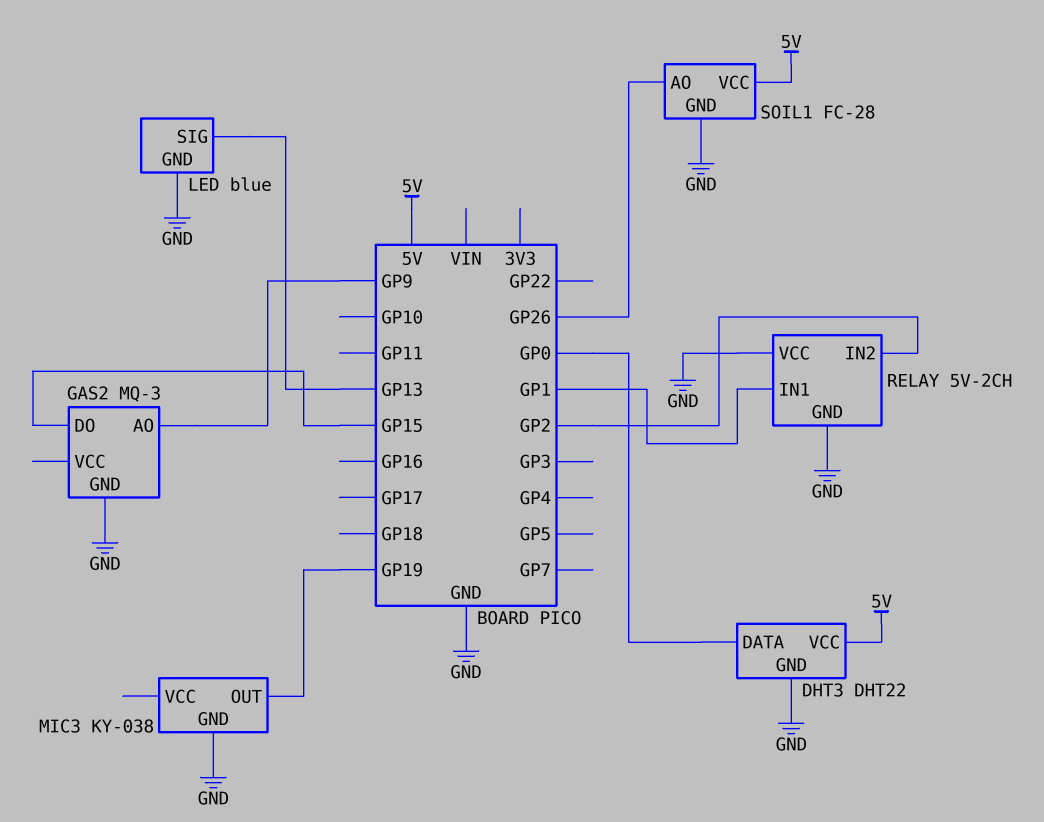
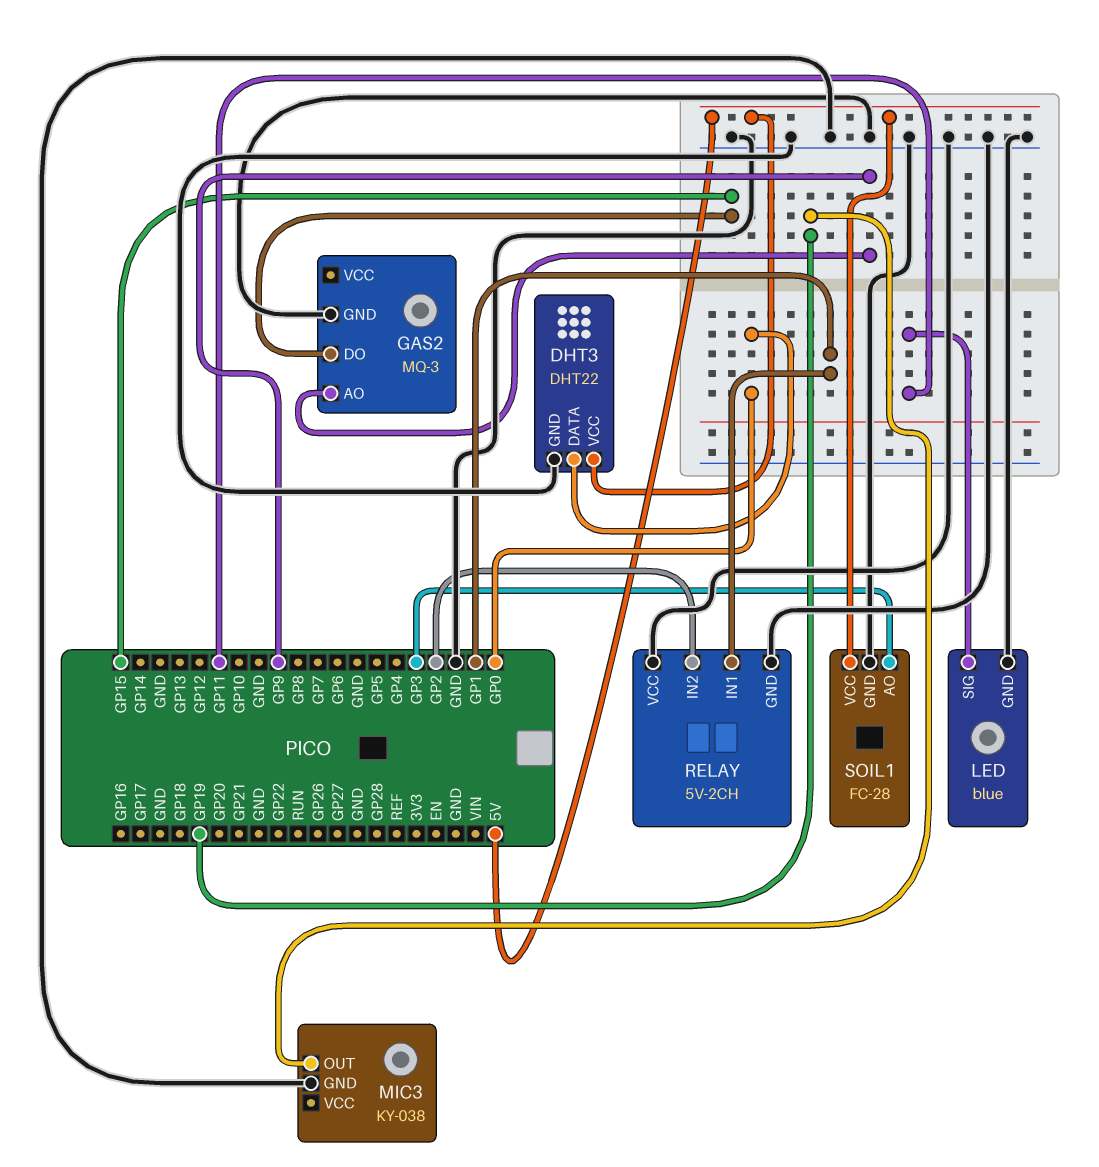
LED pin SIG: GP13 -> GP11
SOIL1 pin AO: GP26 -> GP3

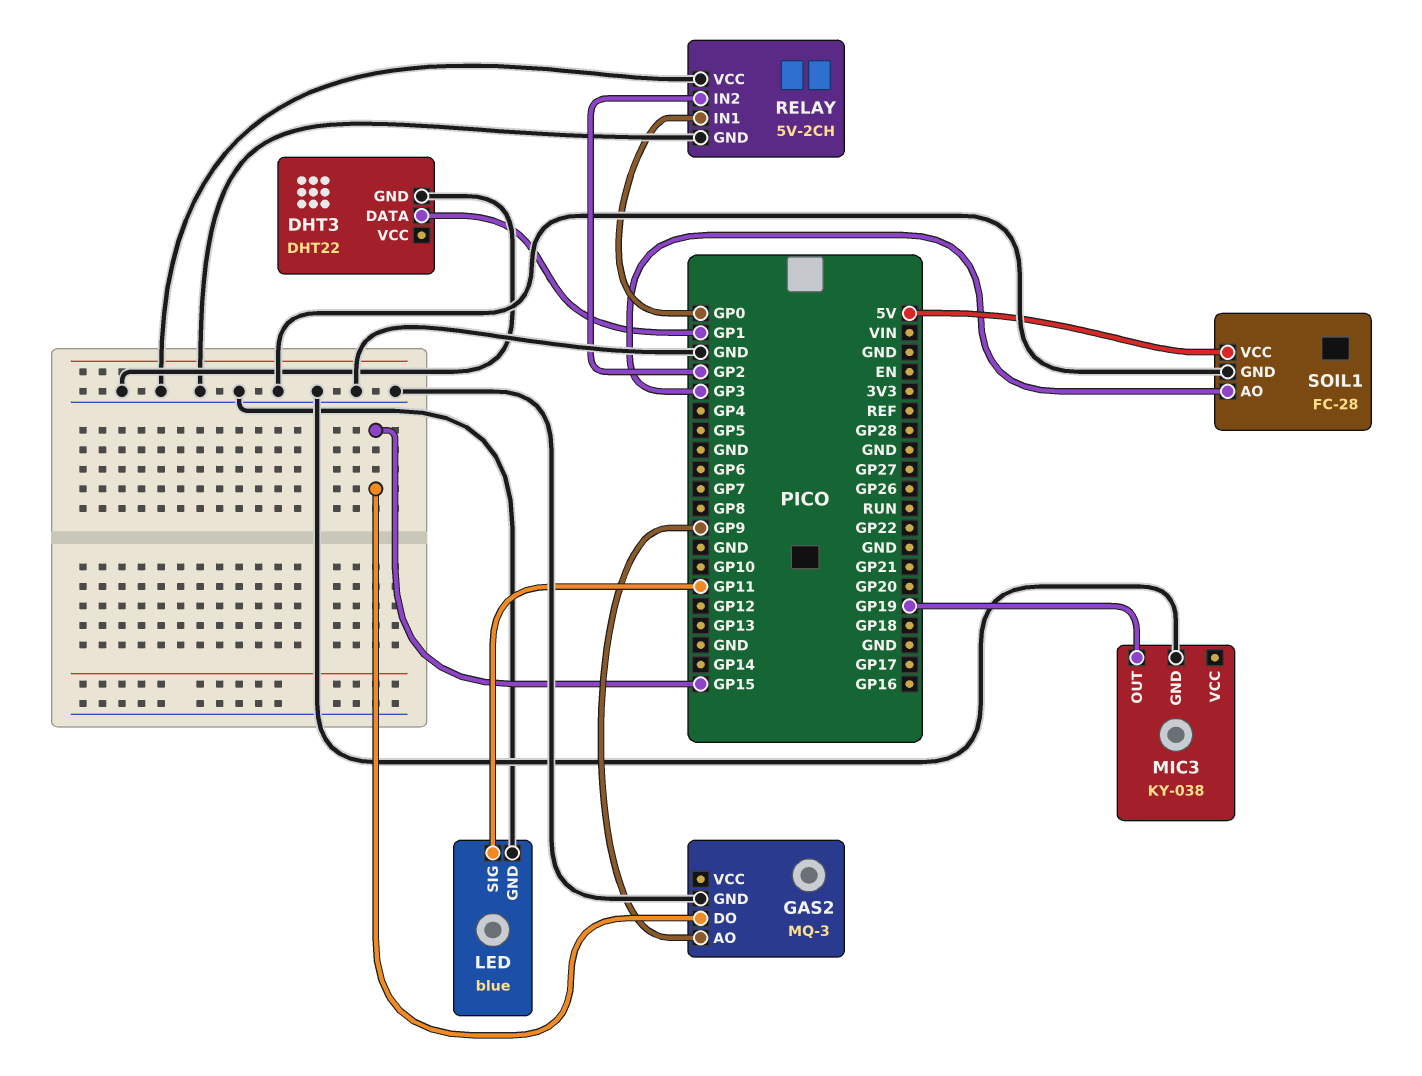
DHT3 pin DATA: GP0 -> GP1
DHT3 pin VCC: 5V -> none
RELAY pin IN1: GP1 -> GP0

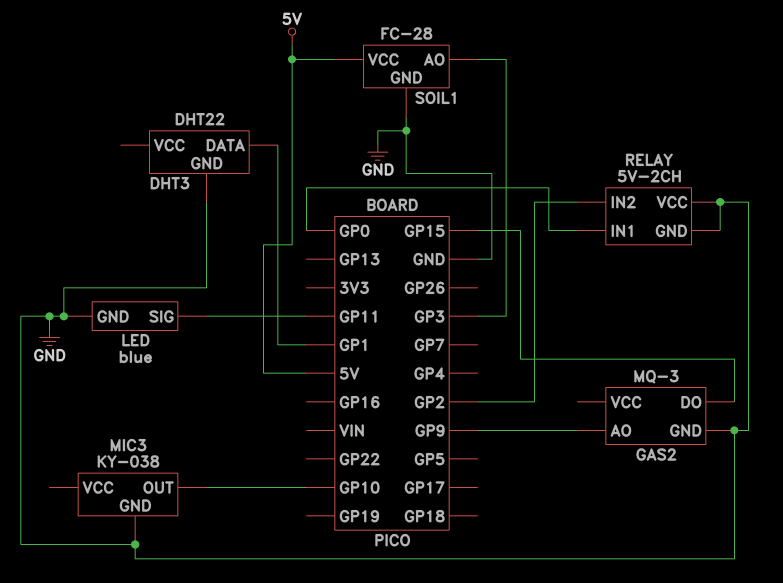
MIC3 pin OUT: GP19 -> GP10

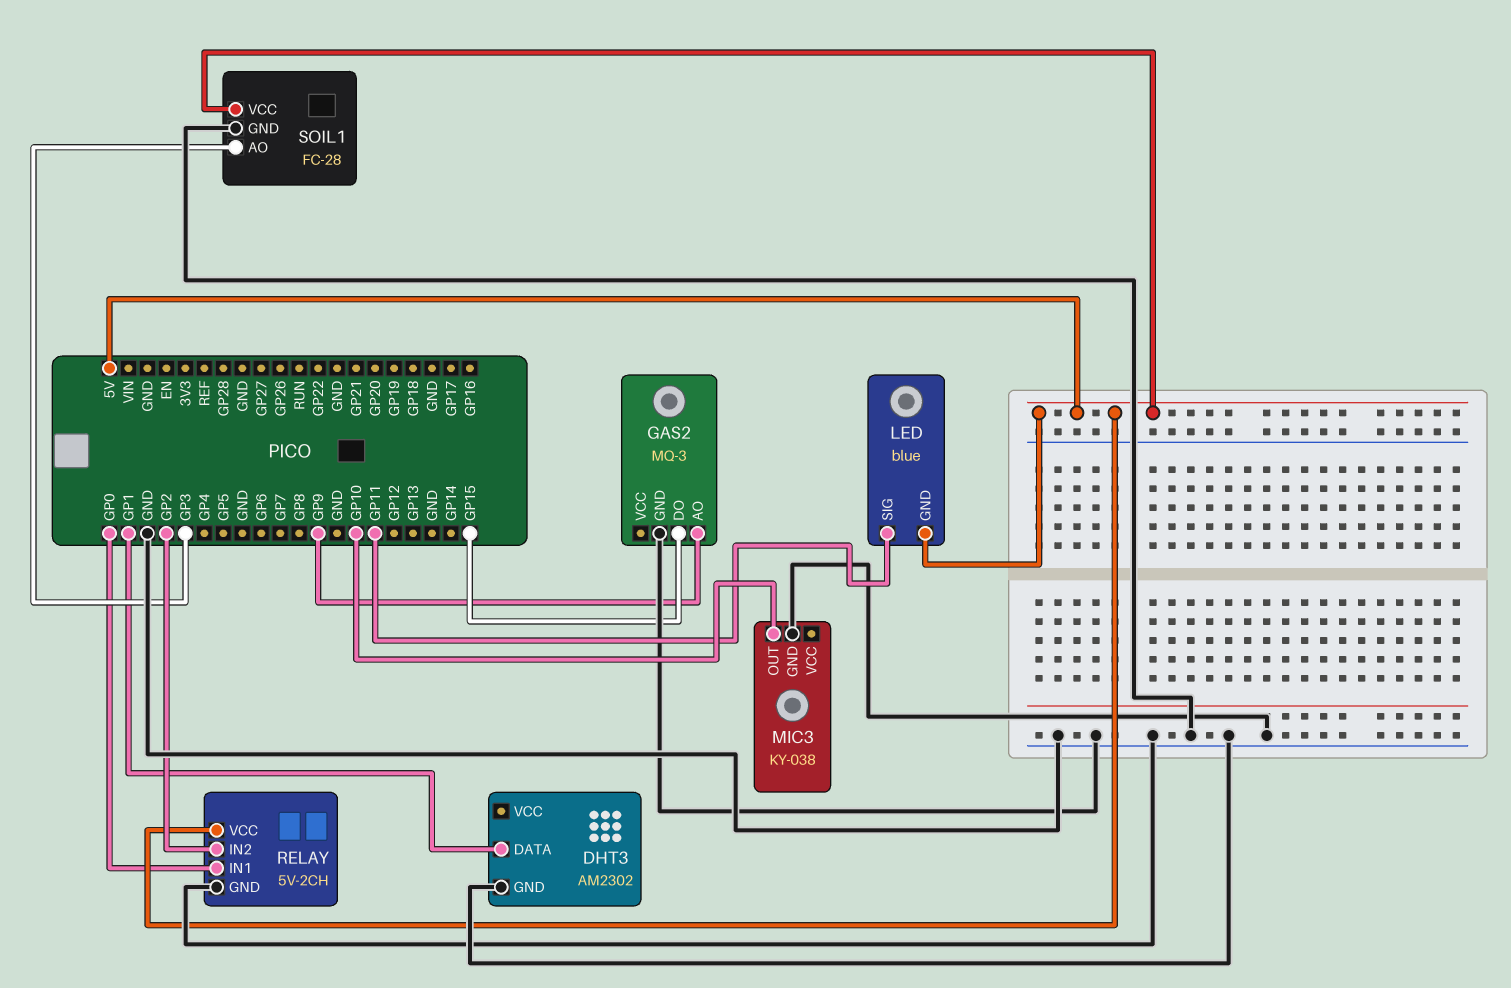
DHT3: DHT22 -> AM2302
LED pin GND: GND -> 5V
RELAY pin VCC: GND -> 5V

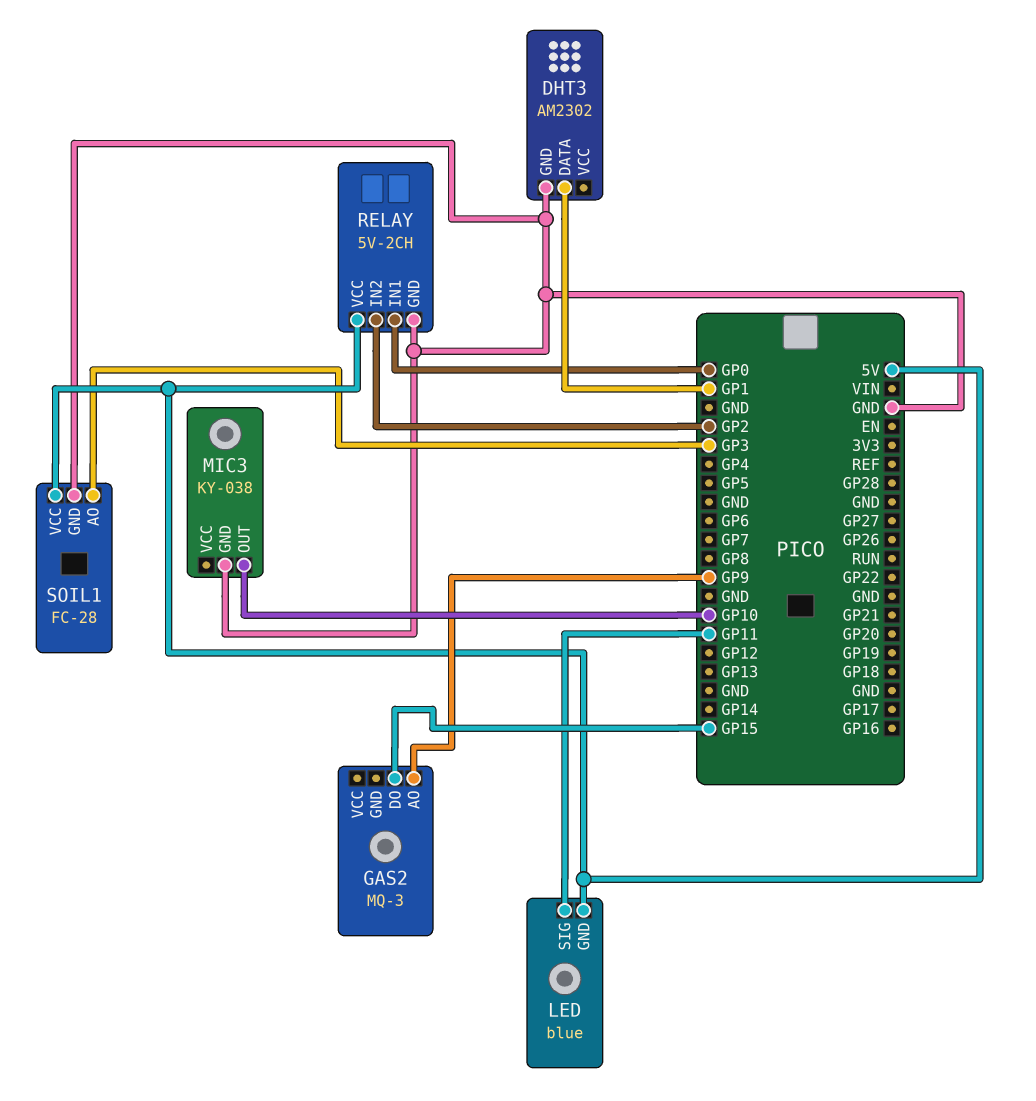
GAS2 pin GND: GND -> none

